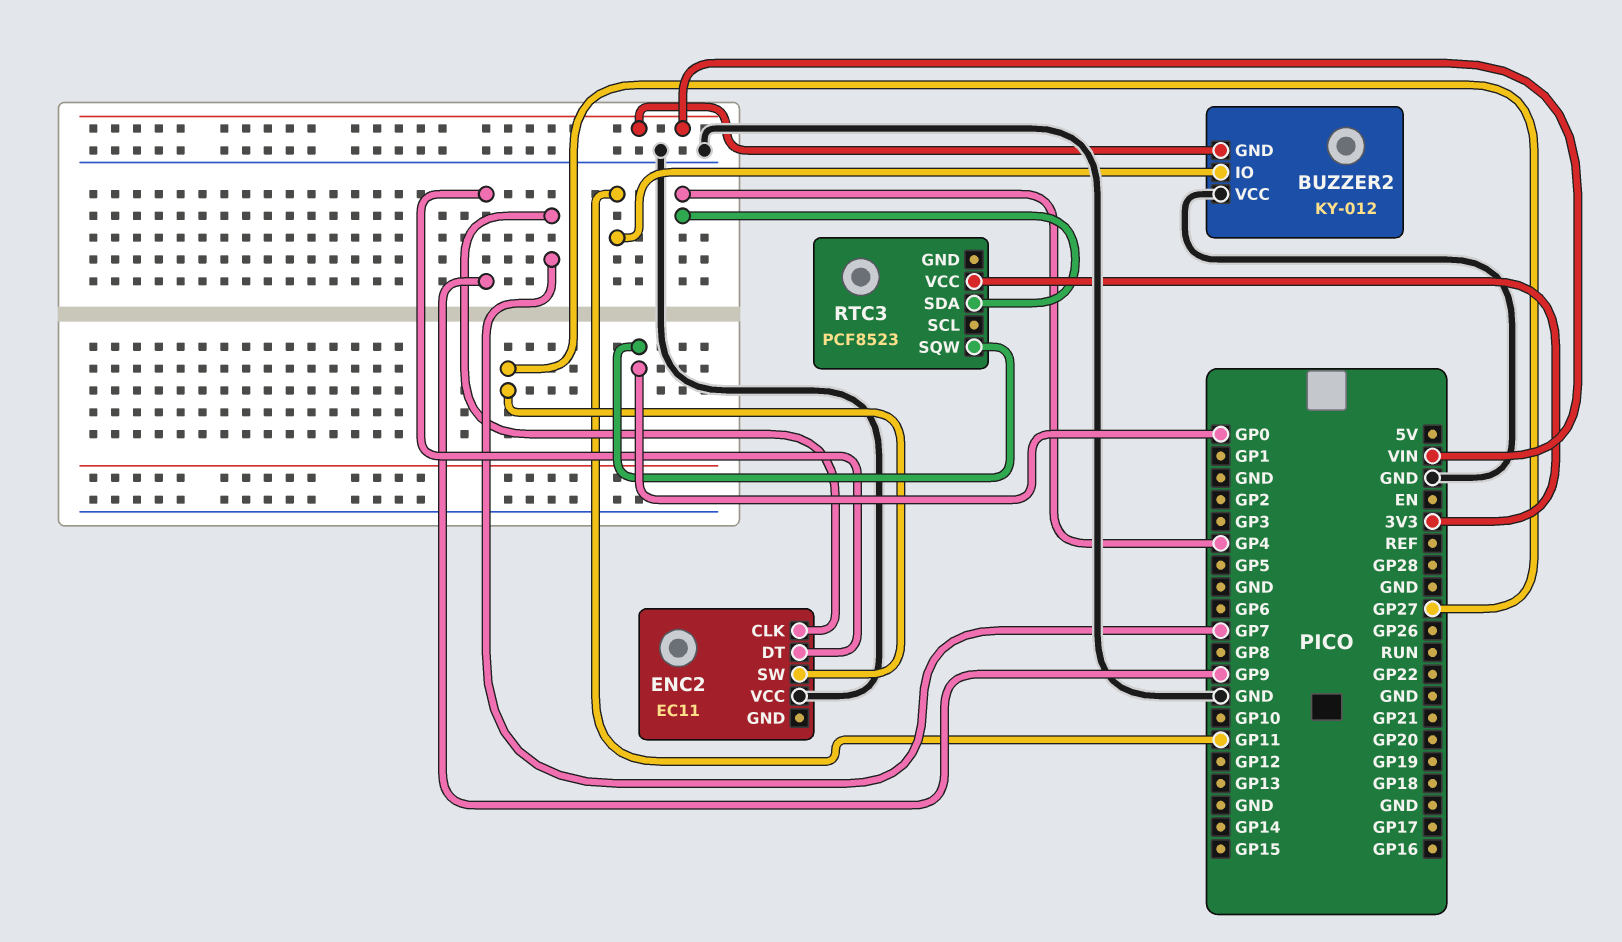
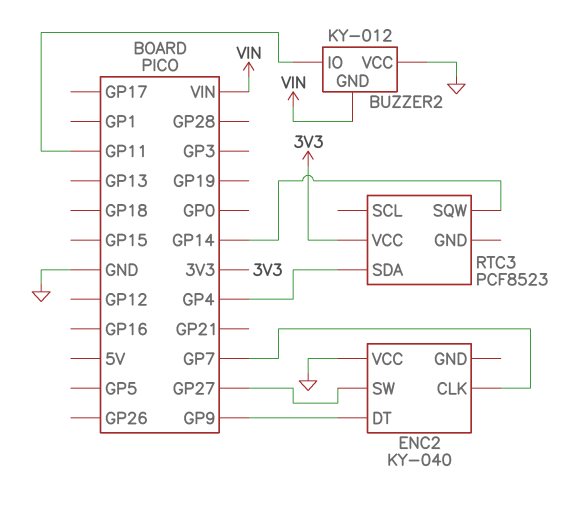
ENC2: EC11 -> KY-040
RTC3 pin SQW: GP0 -> GP14

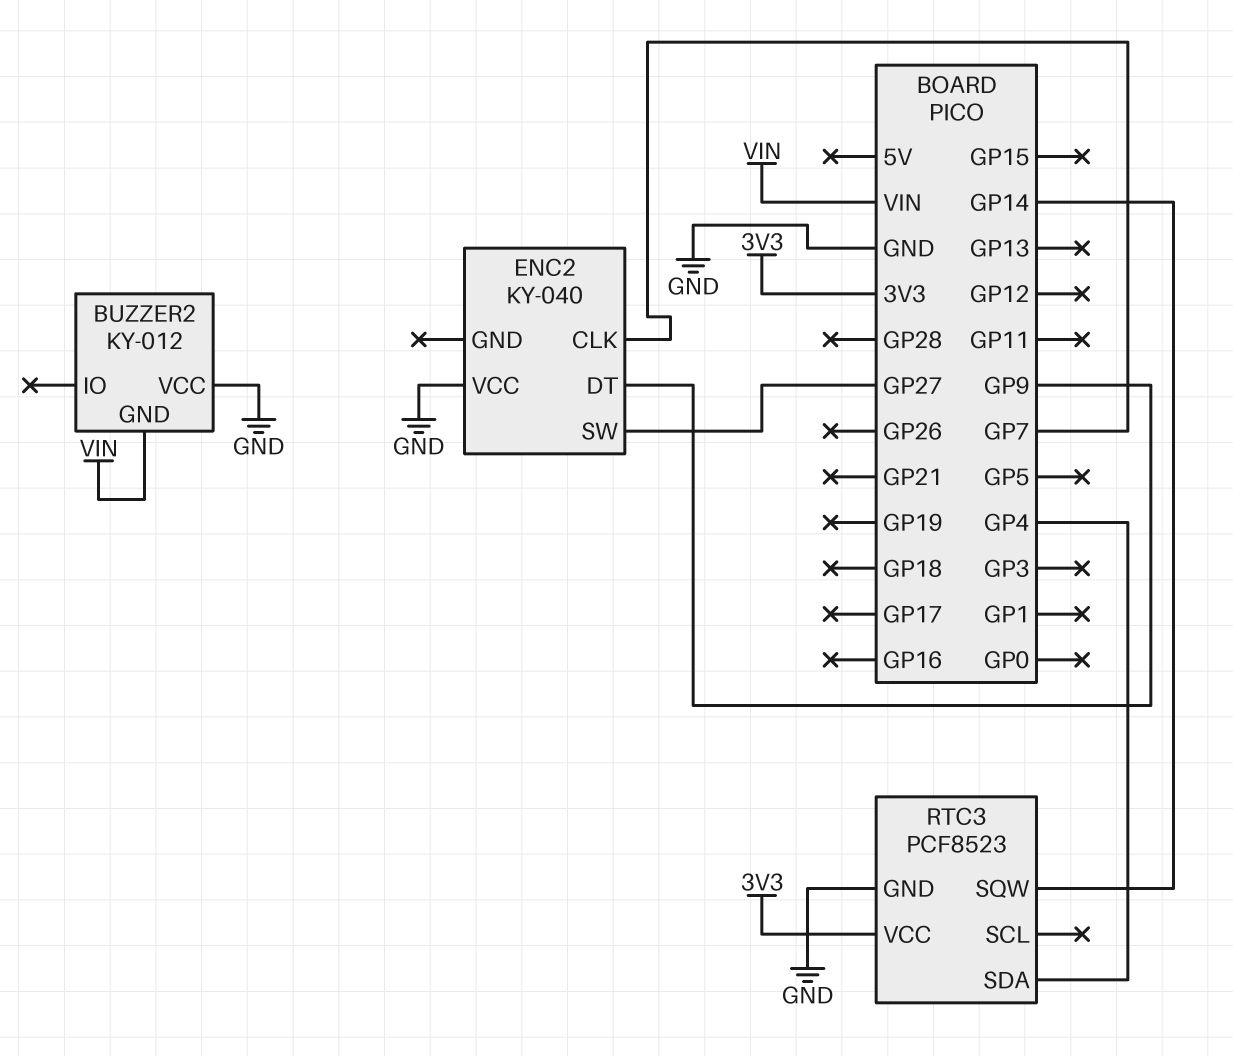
BUZZER2 pin IO: GP11 -> none
RTC3 pin GND: none -> GND

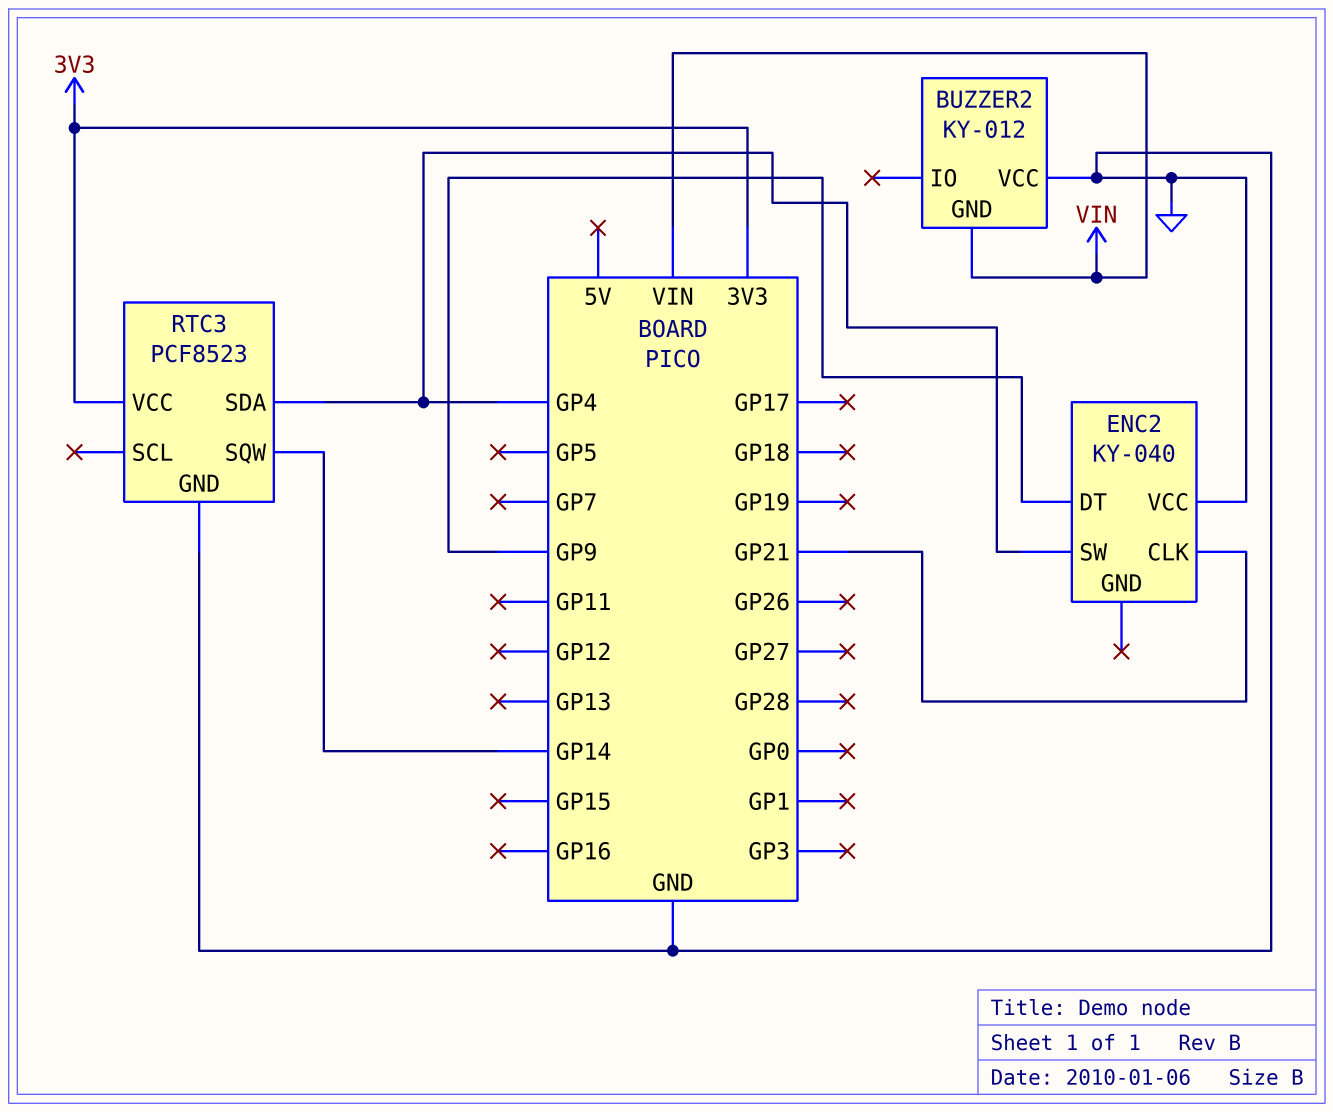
ENC2 pin CLK: GP7 -> GP21
ENC2 pin SW: GP27 -> GP4

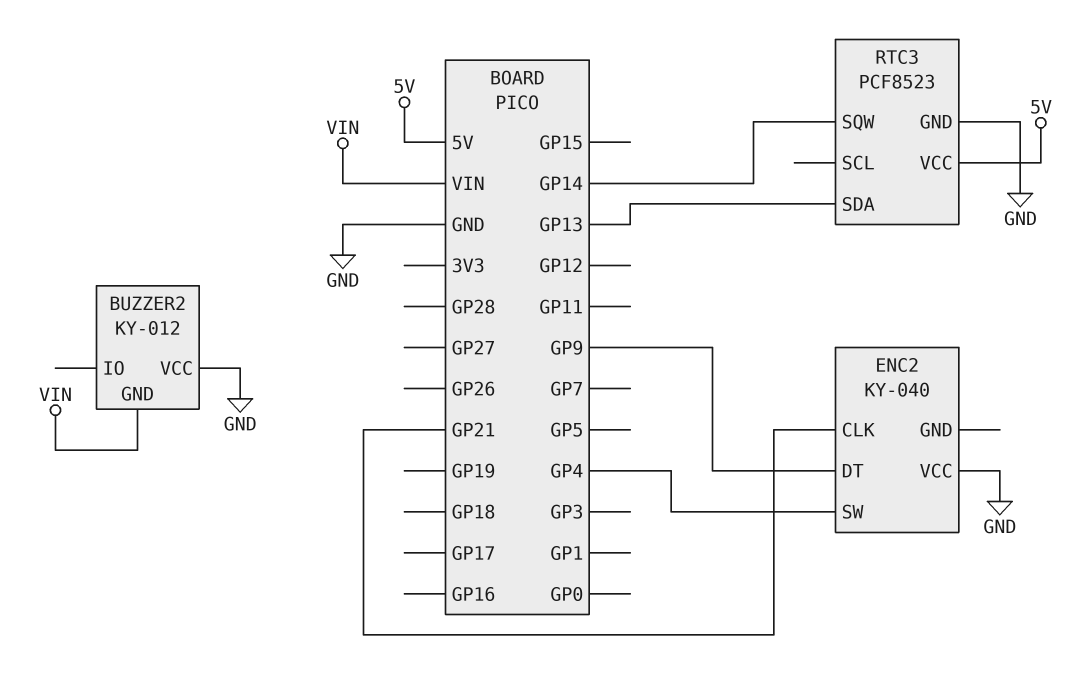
RTC3 pin SDA: GP4 -> GP13
RTC3 pin VCC: 3V3 -> 5V

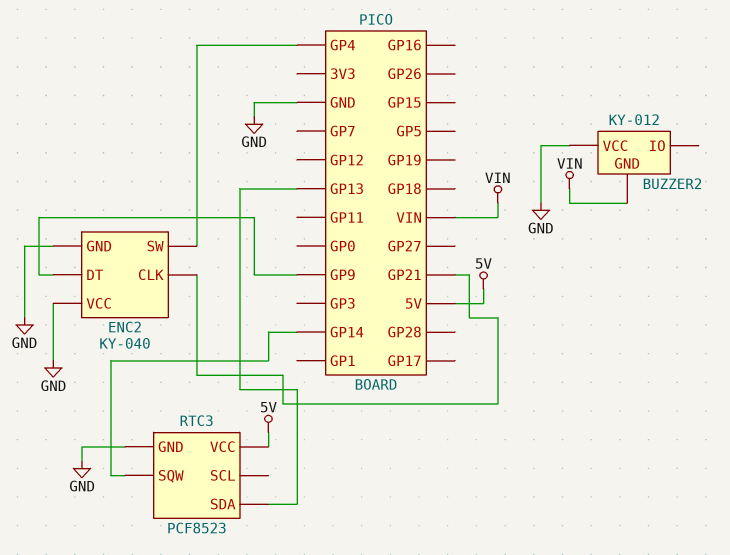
ENC2 pin GND: none -> GND

